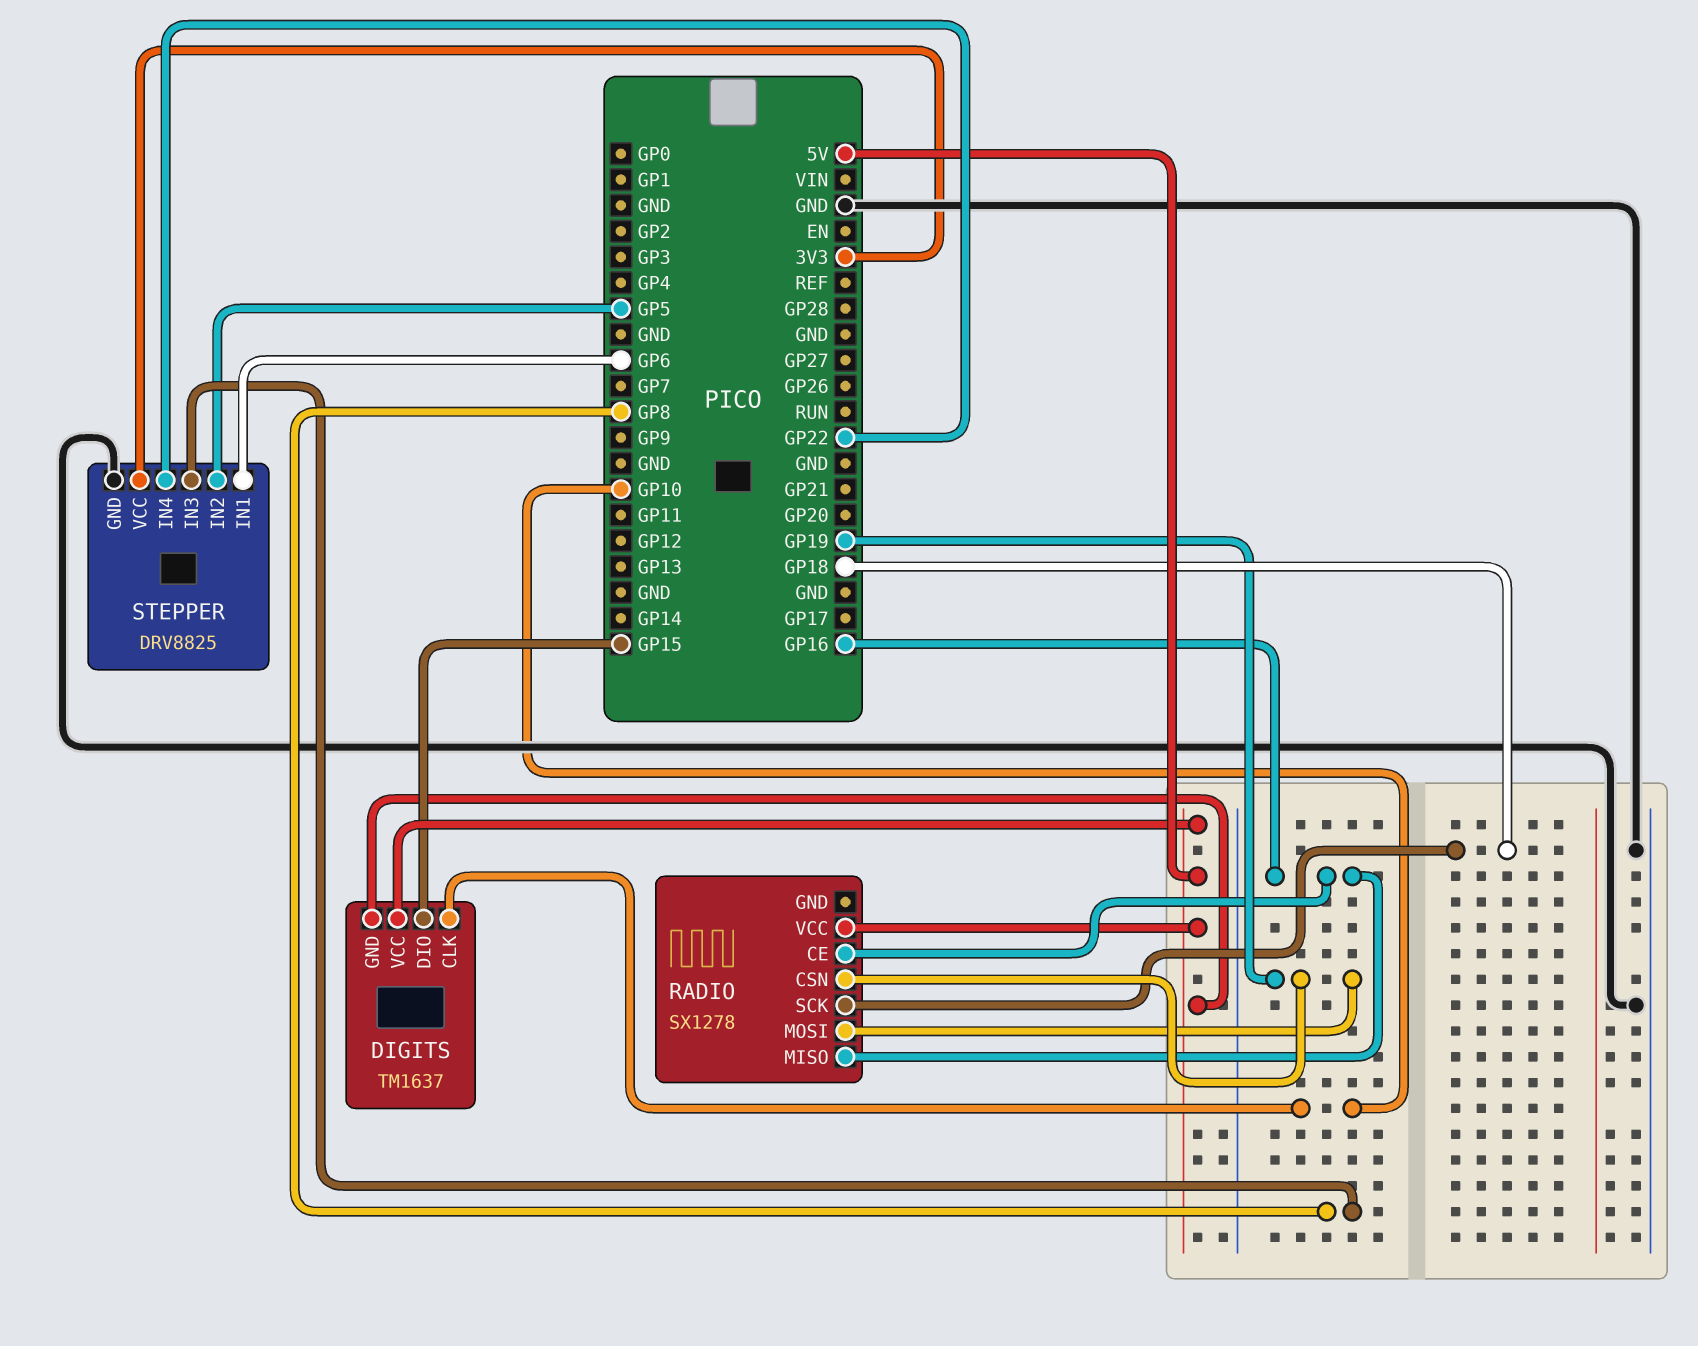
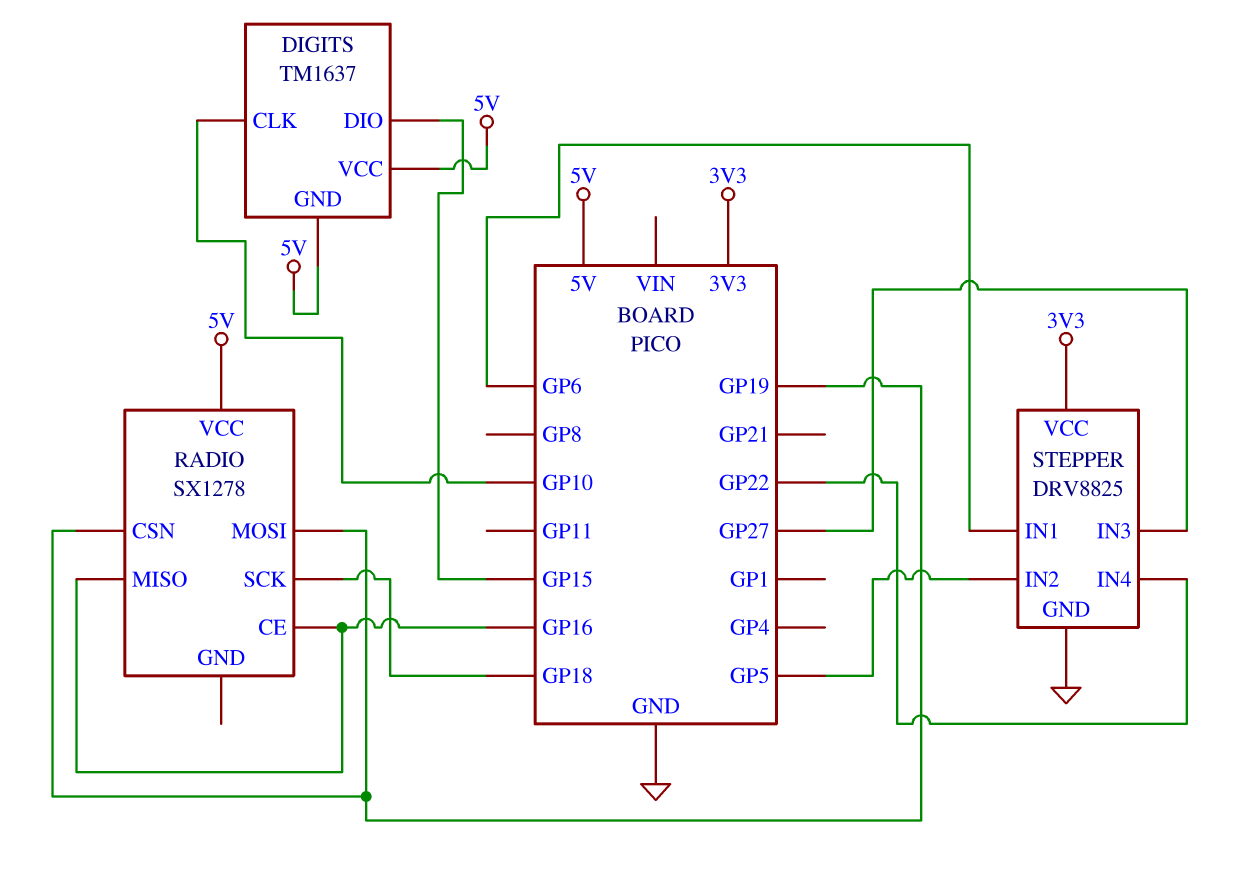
STEPPER pin IN3: GP8 -> GP27

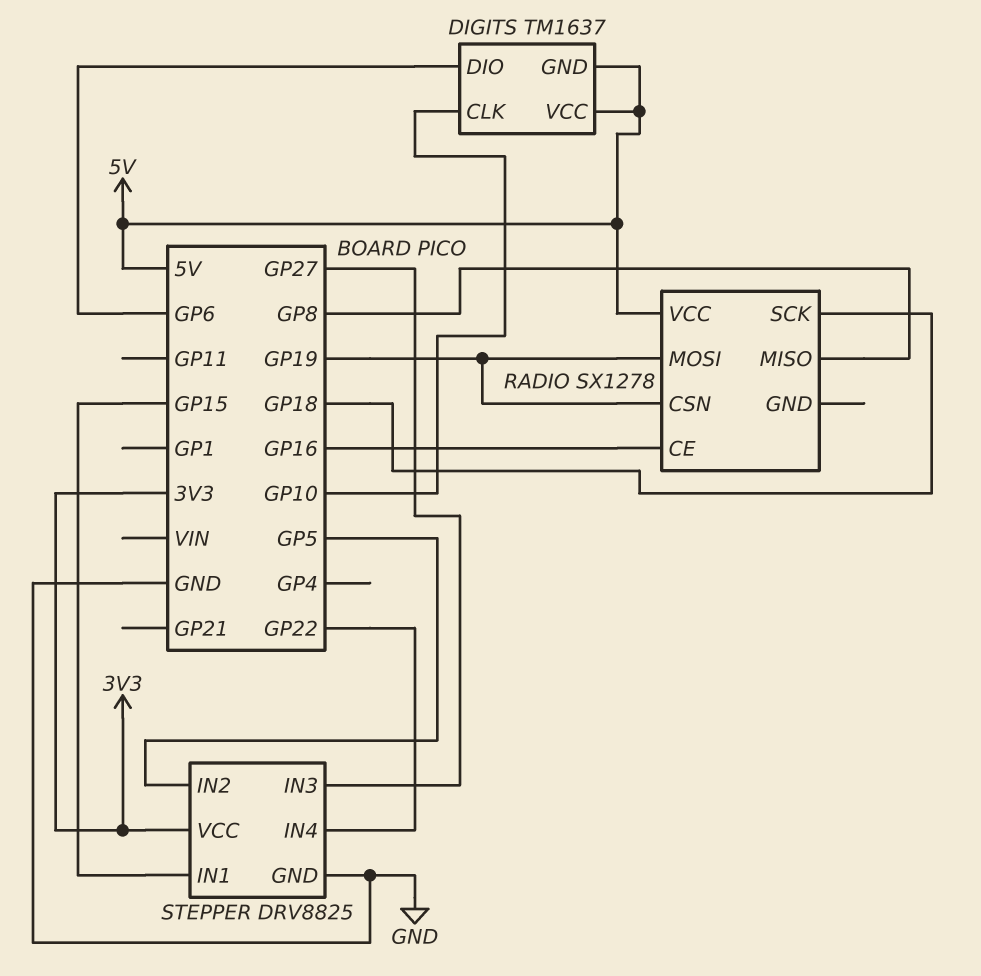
DIGITS pin DIO: GP15 -> GP6
RADIO pin MISO: GP16 -> GP8
STEPPER pin IN1: GP6 -> GP15

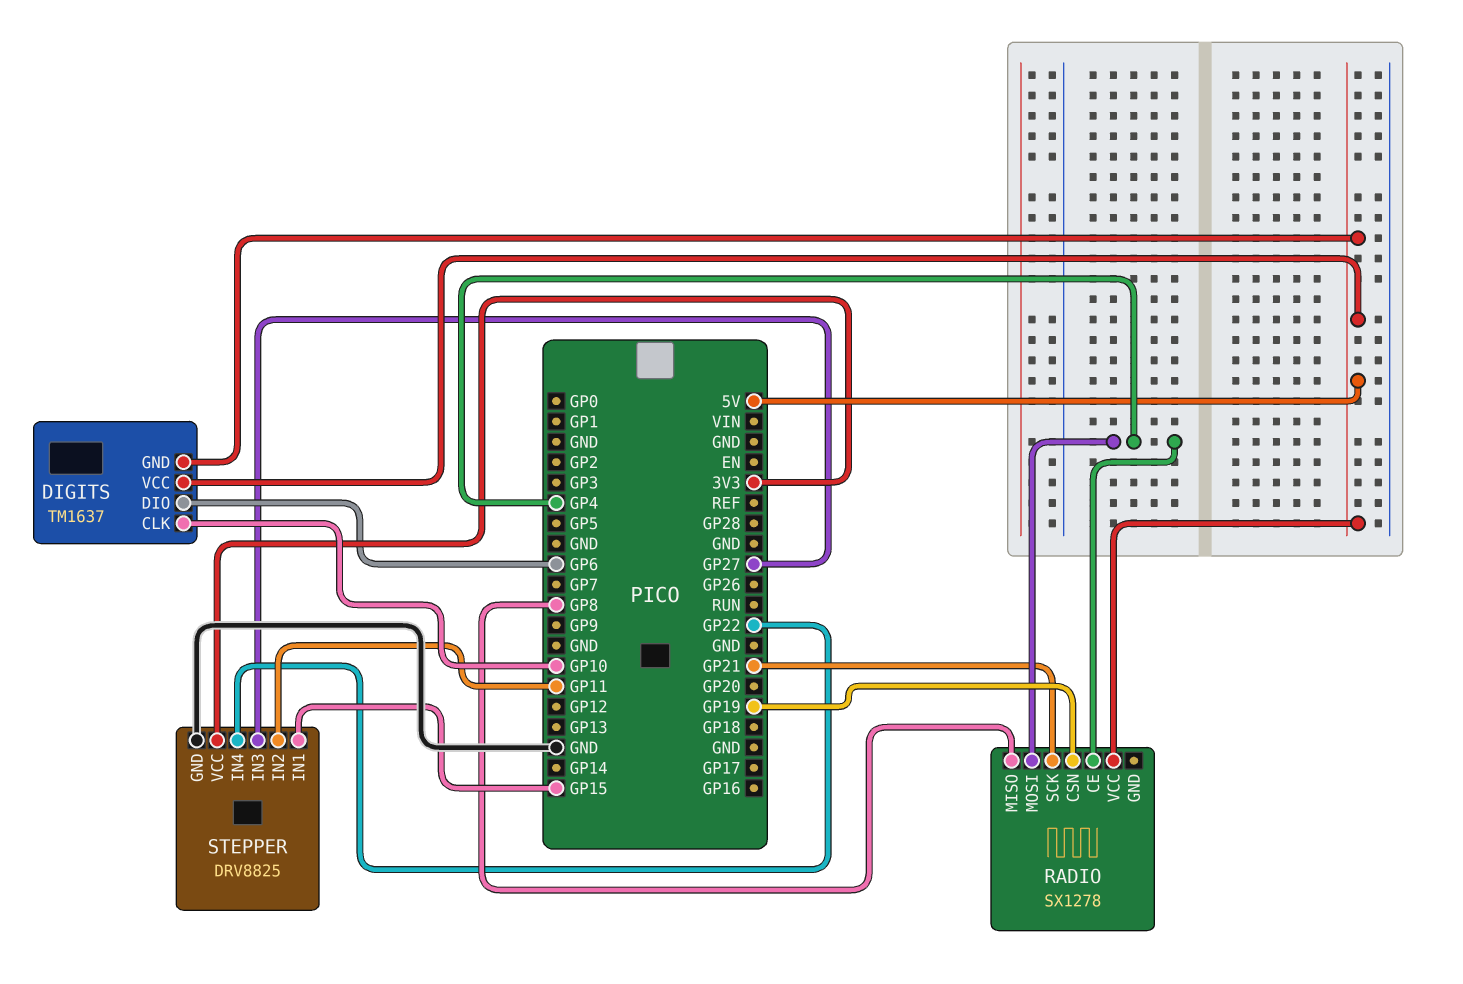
RADIO pin CE: GP16 -> GP4
RADIO pin MOSI: GP19 -> GP4
RADIO pin SCK: GP18 -> GP21
STEPPER pin IN2: GP5 -> GP11

